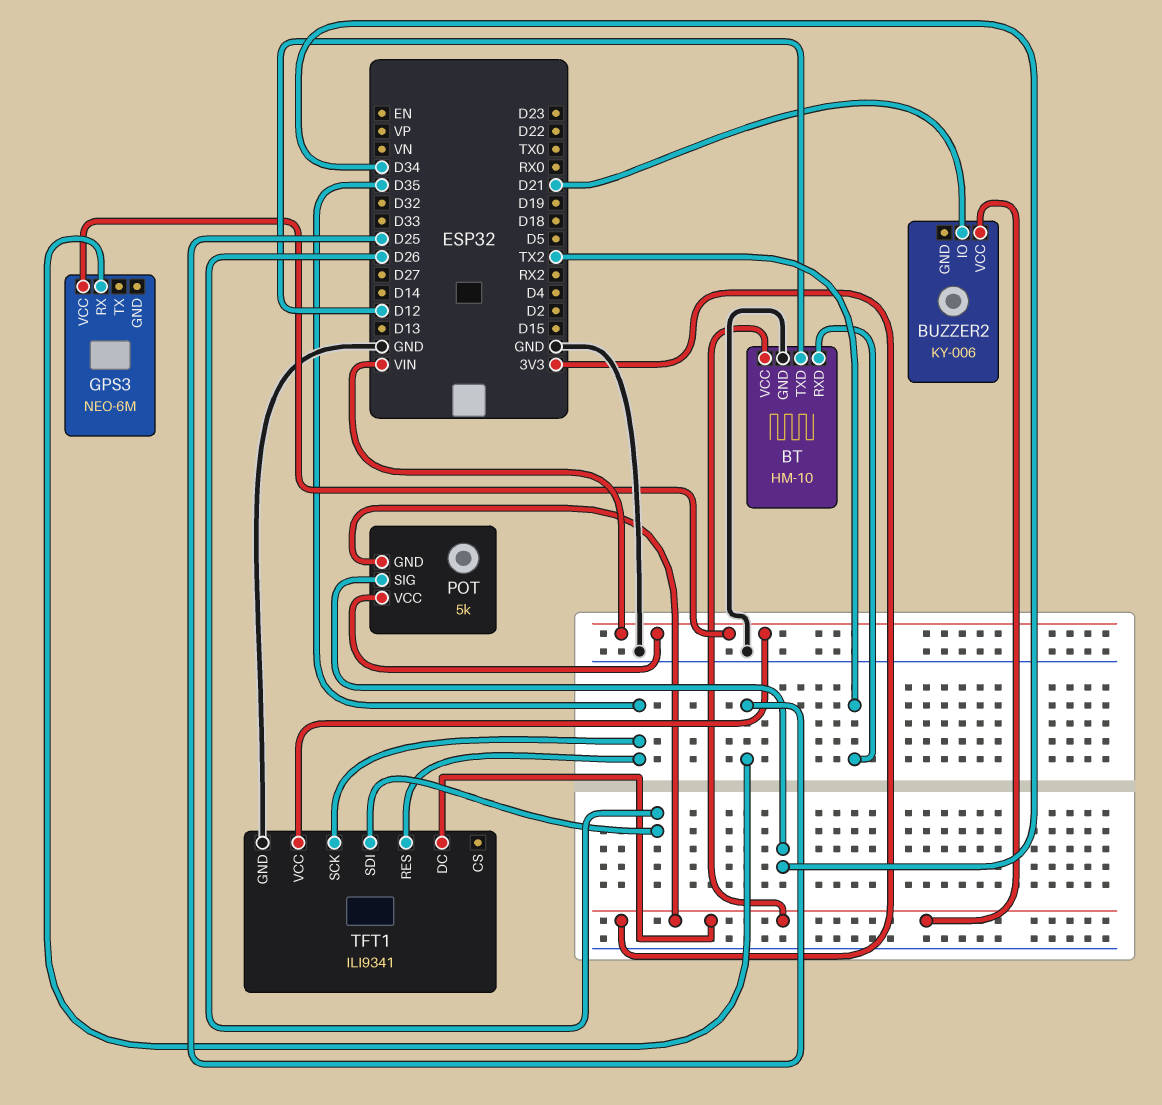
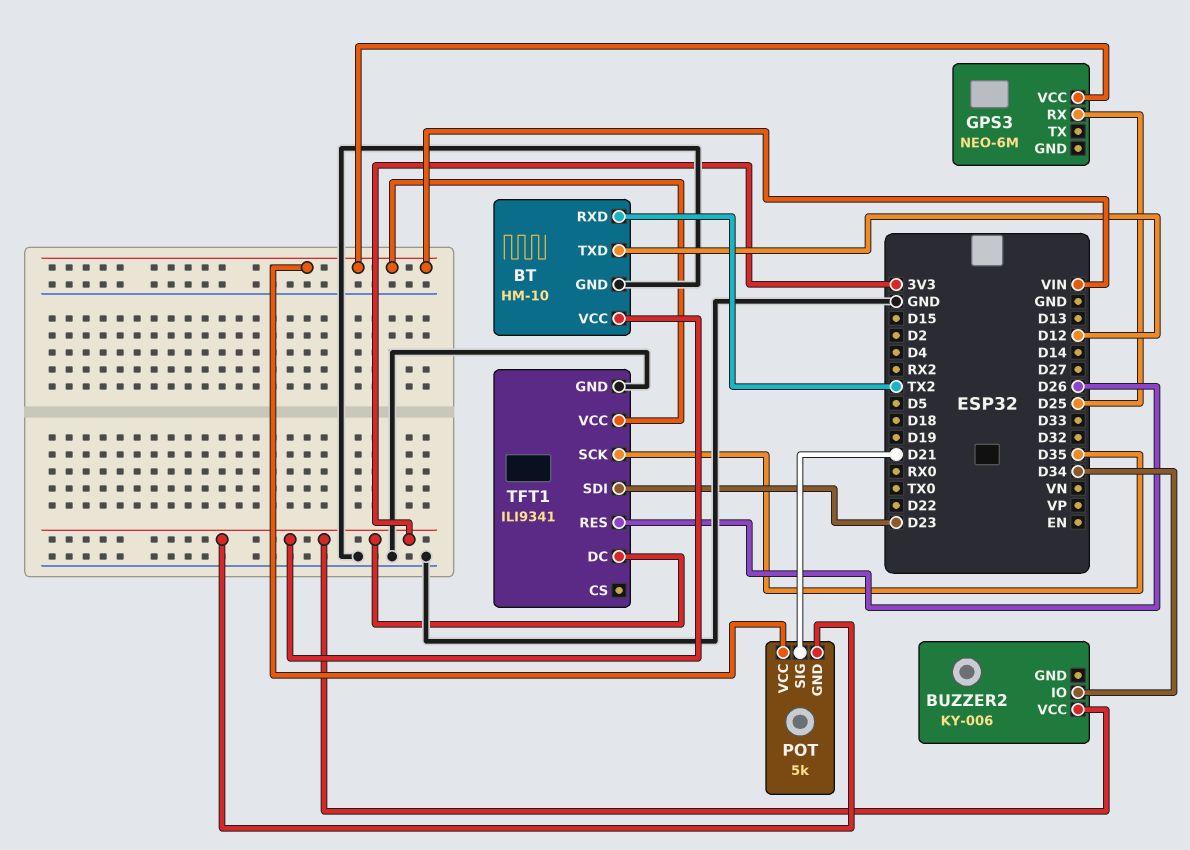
BUZZER2 pin IO: D21 -> D34
POT pin SIG: D34 -> D21
TFT1 pin RES: D35 -> D26
TFT1 pin SDI: D26 -> D23

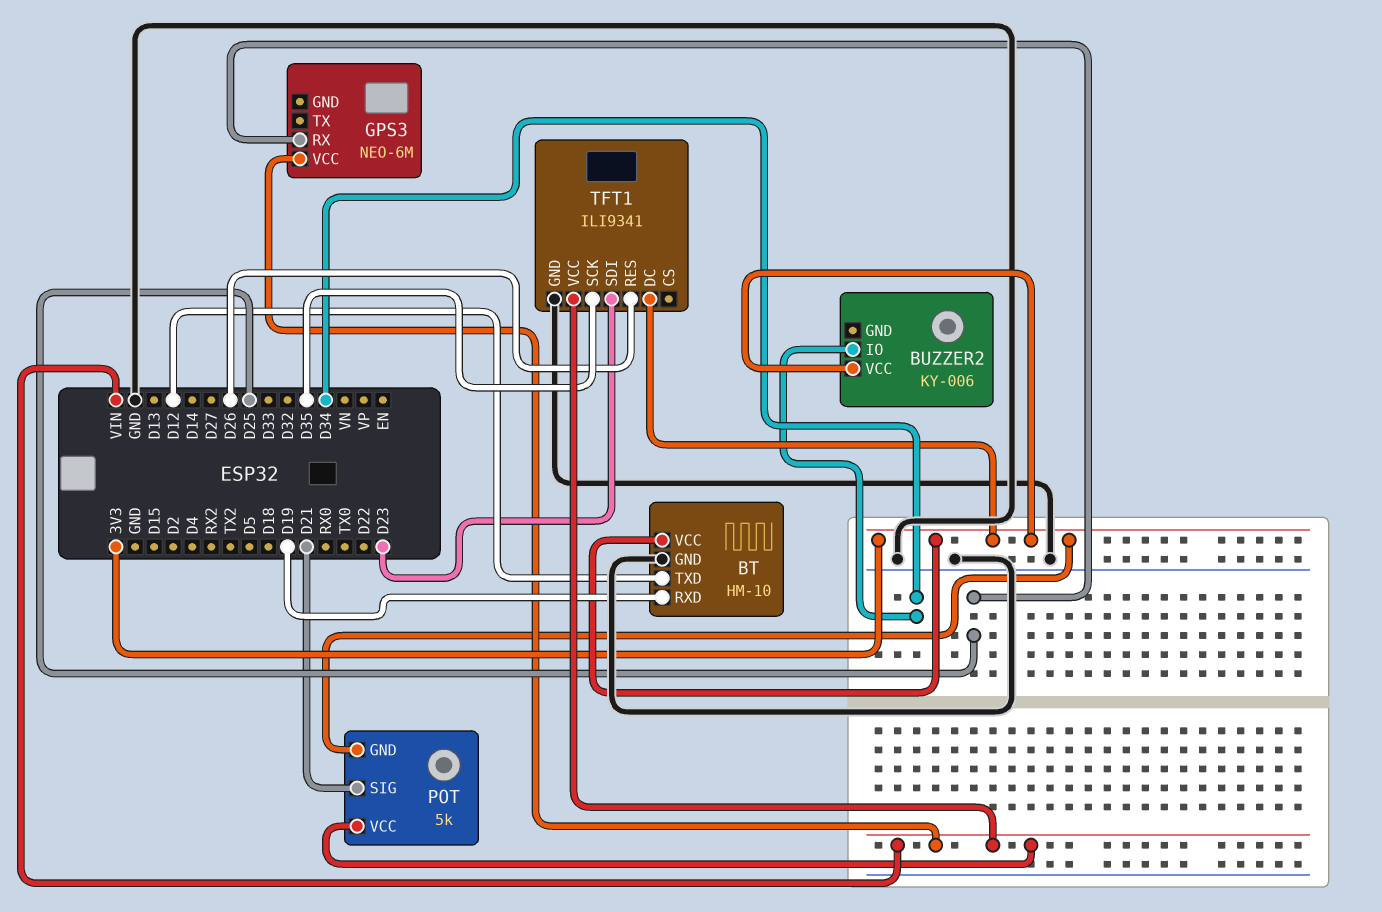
BT pin RXD: TX2 -> D19

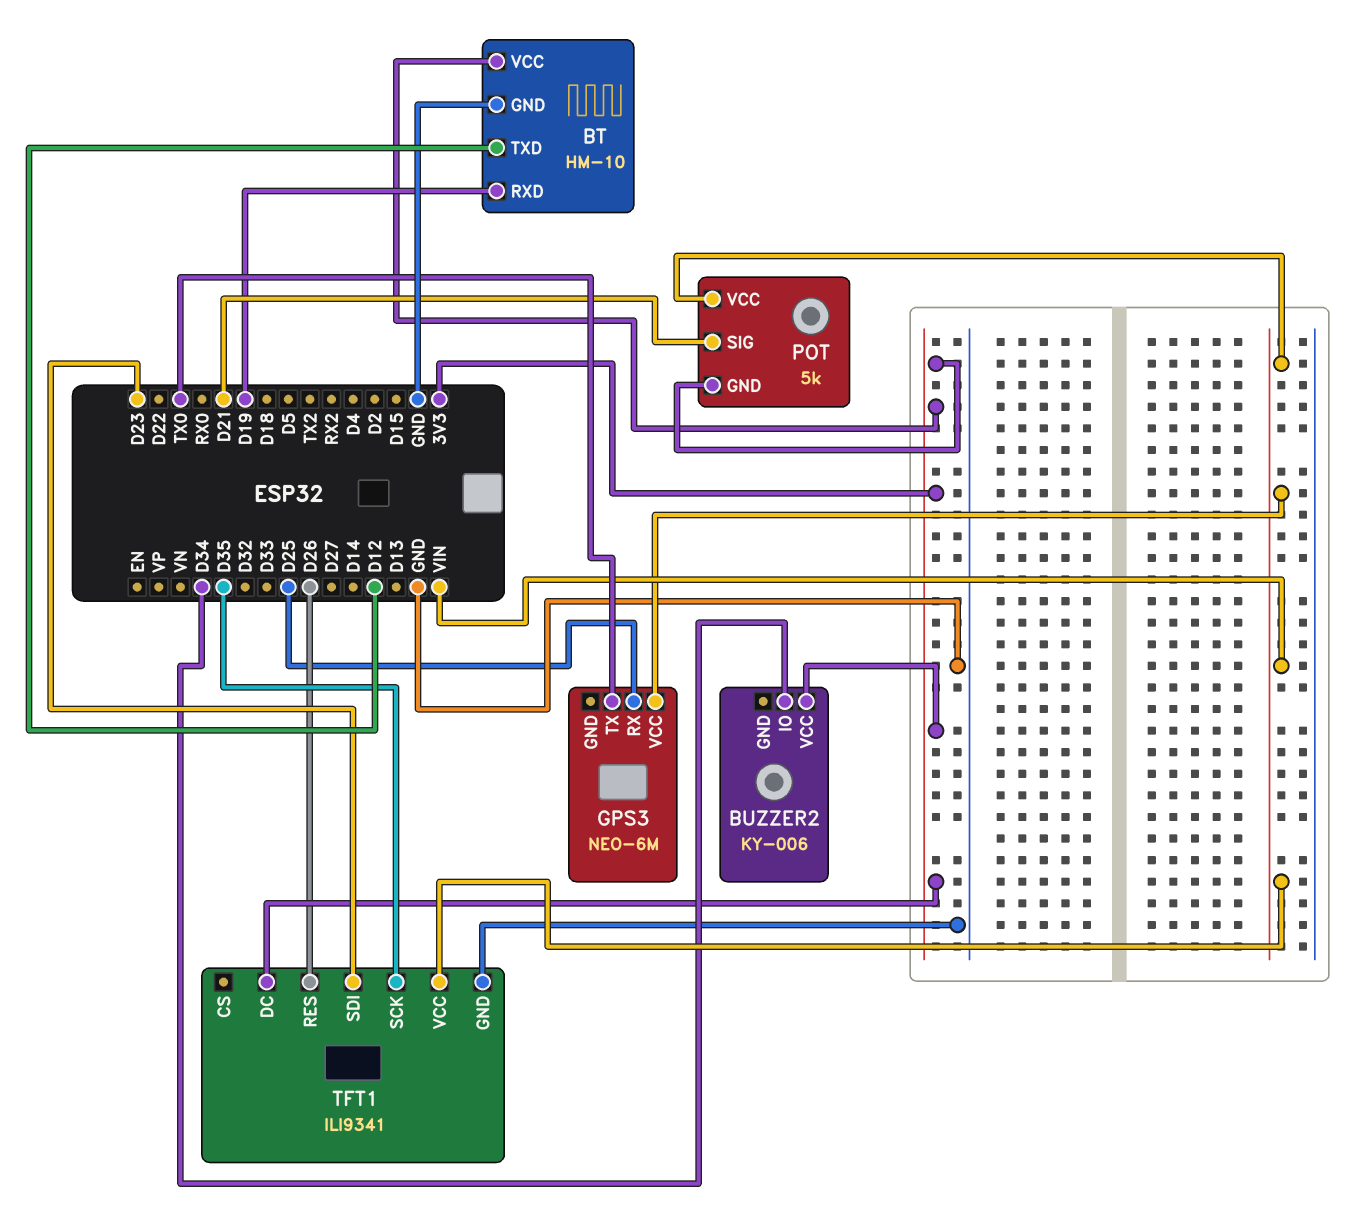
GPS3 pin TX: none -> TX0

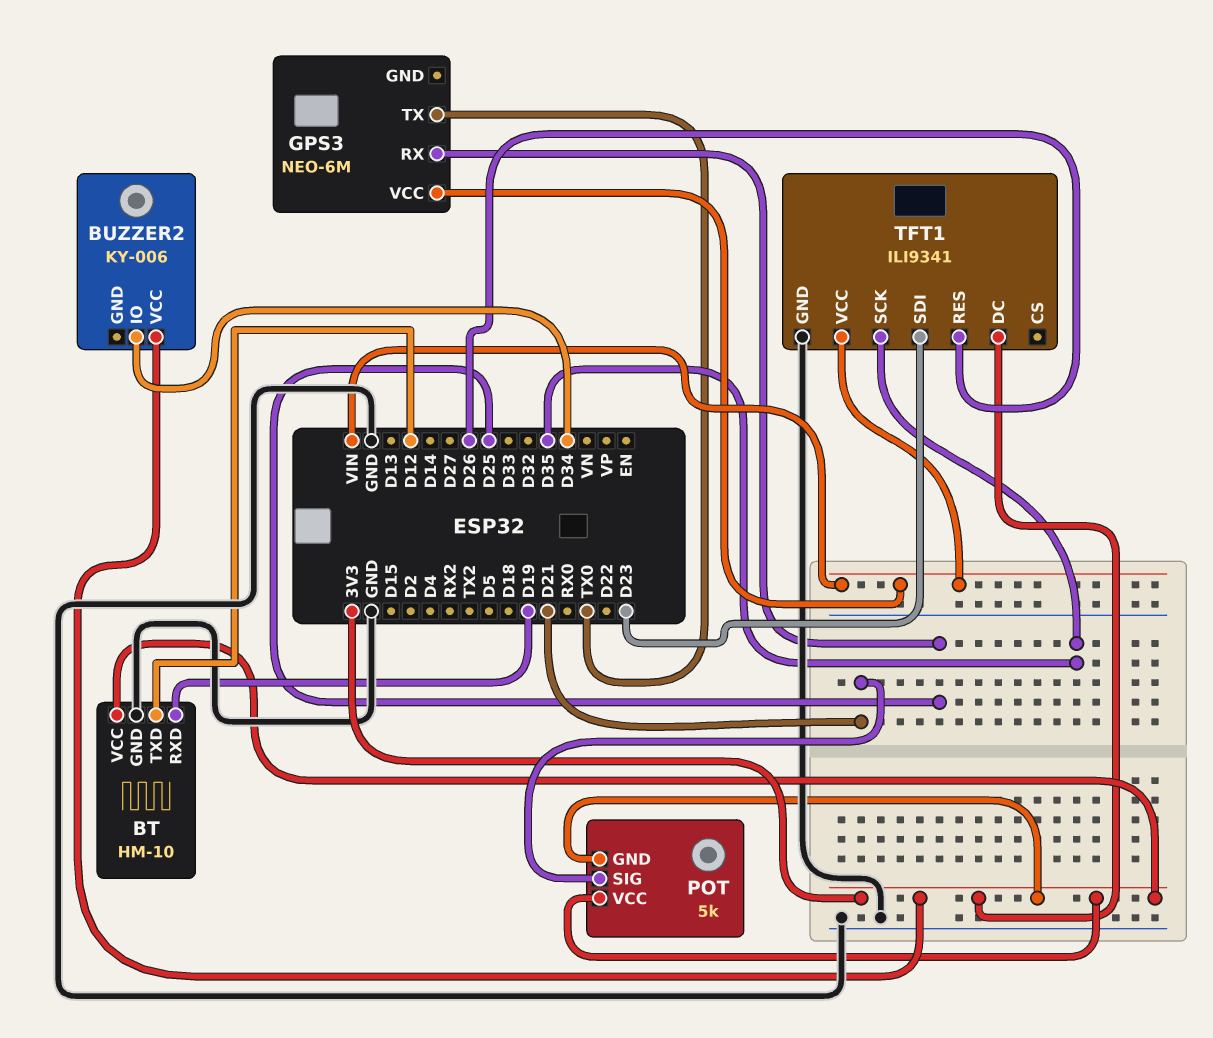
POT pin VCC: VIN -> 3V3

